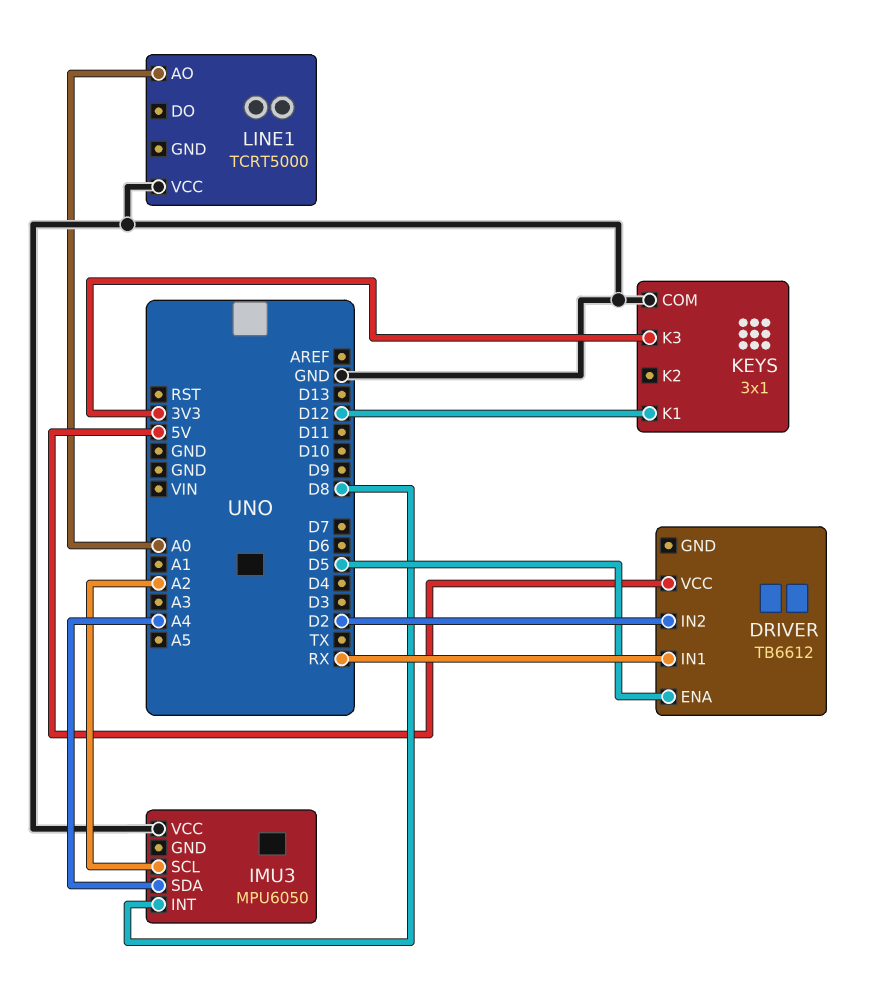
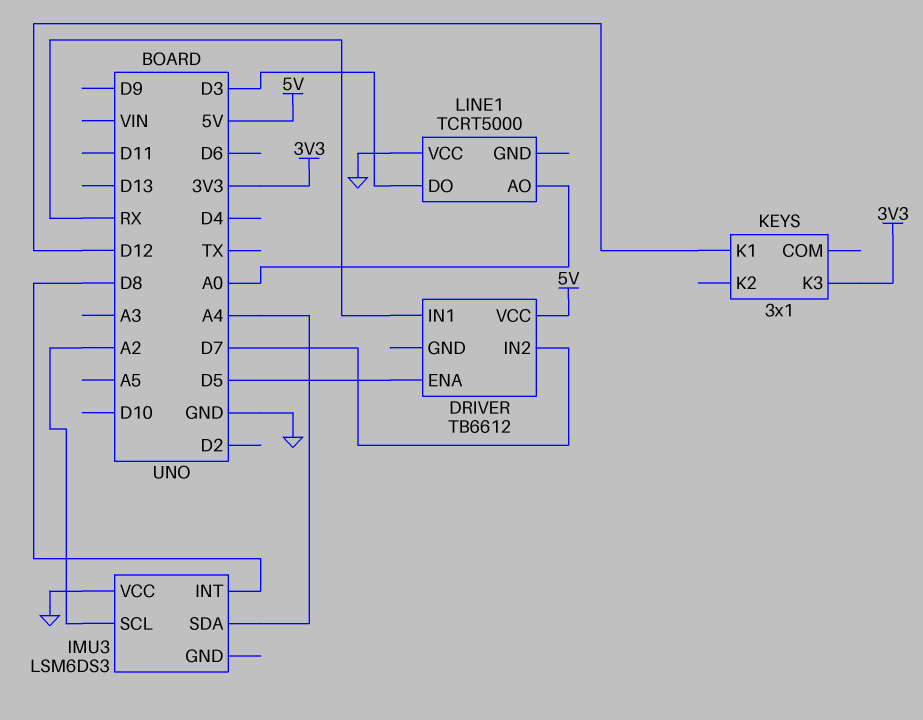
DRIVER pin IN2: D2 -> D7
IMU3: MPU6050 -> LSM6DS3
KEYS pin COM: GND -> none
LINE1 pin DO: none -> D3

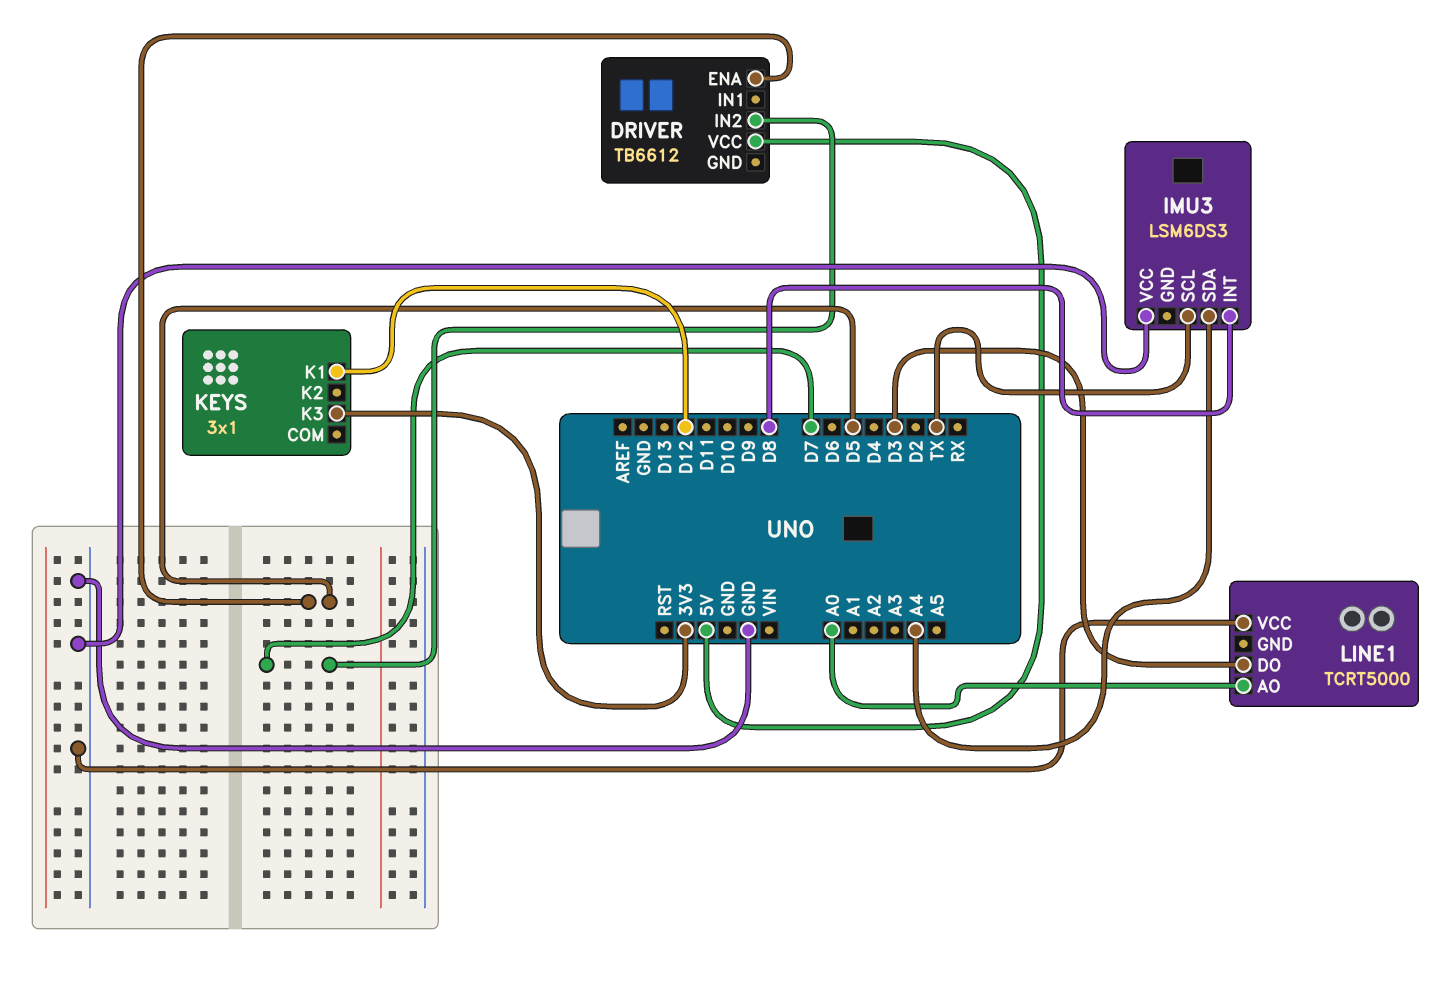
DRIVER pin IN1: RX -> none
IMU3 pin SCL: A2 -> TX

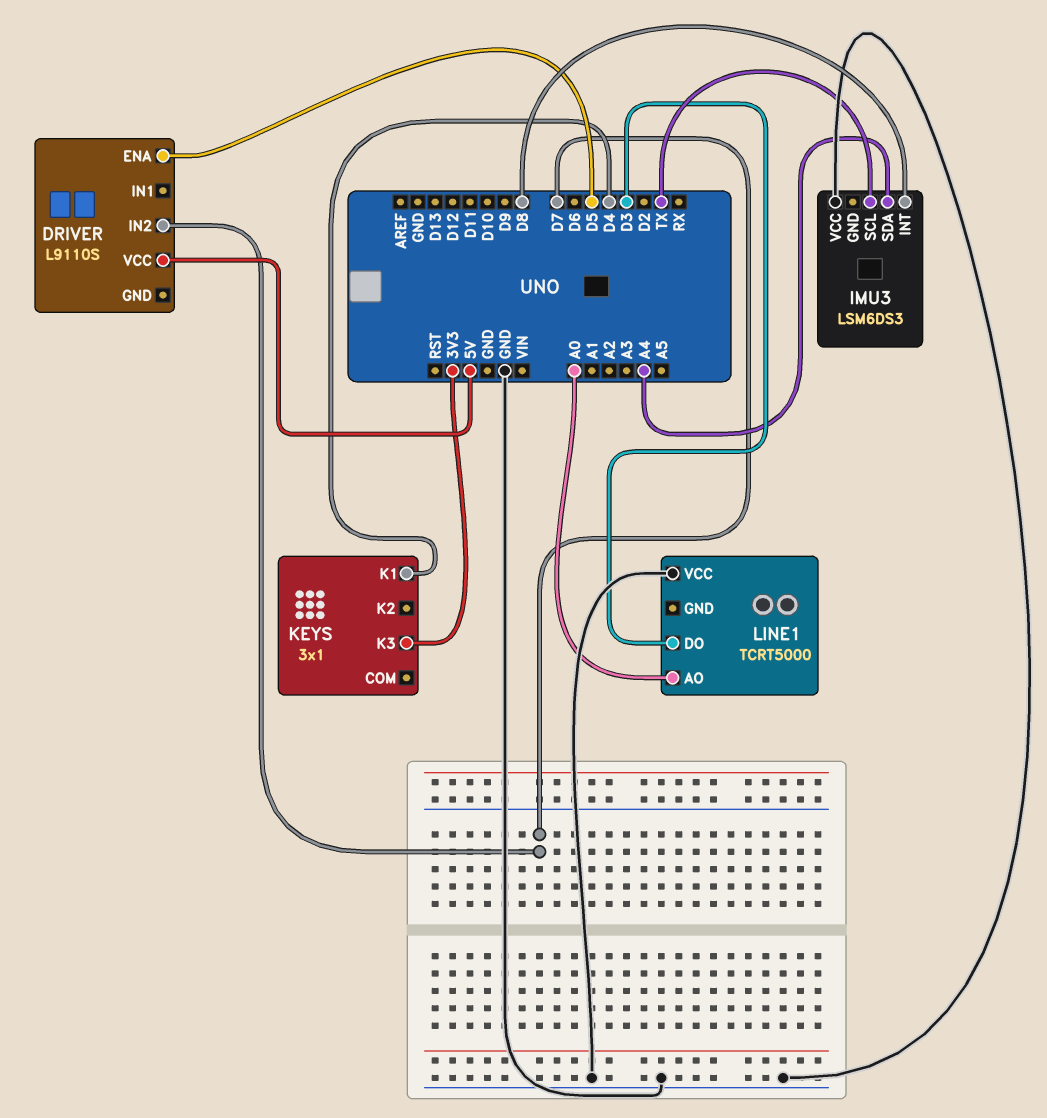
DRIVER: TB6612 -> L9110S
KEYS pin K1: D12 -> D4

